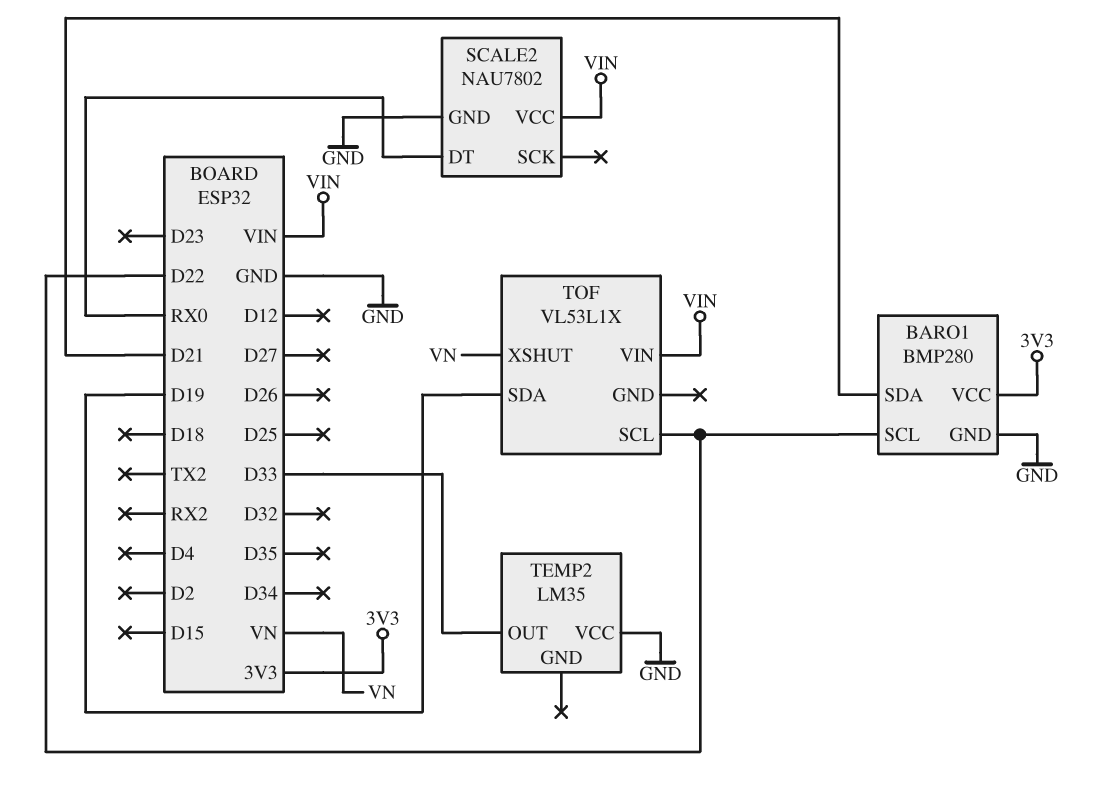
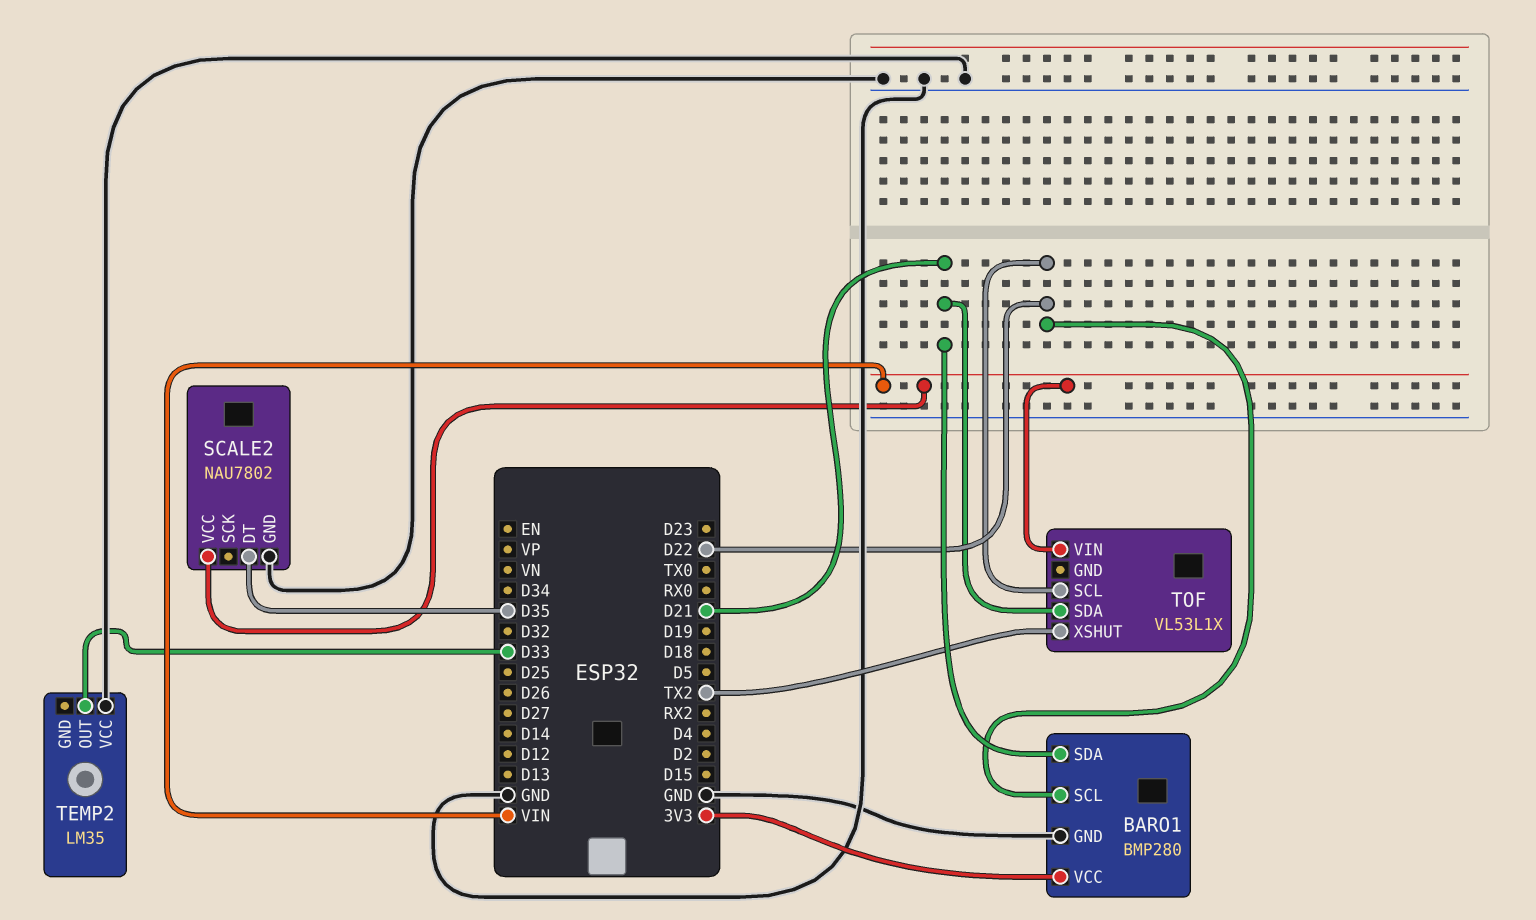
SCALE2 pin DT: RX0 -> D35
TOF pin SDA: D19 -> D21
TOF pin XSHUT: VN -> TX2

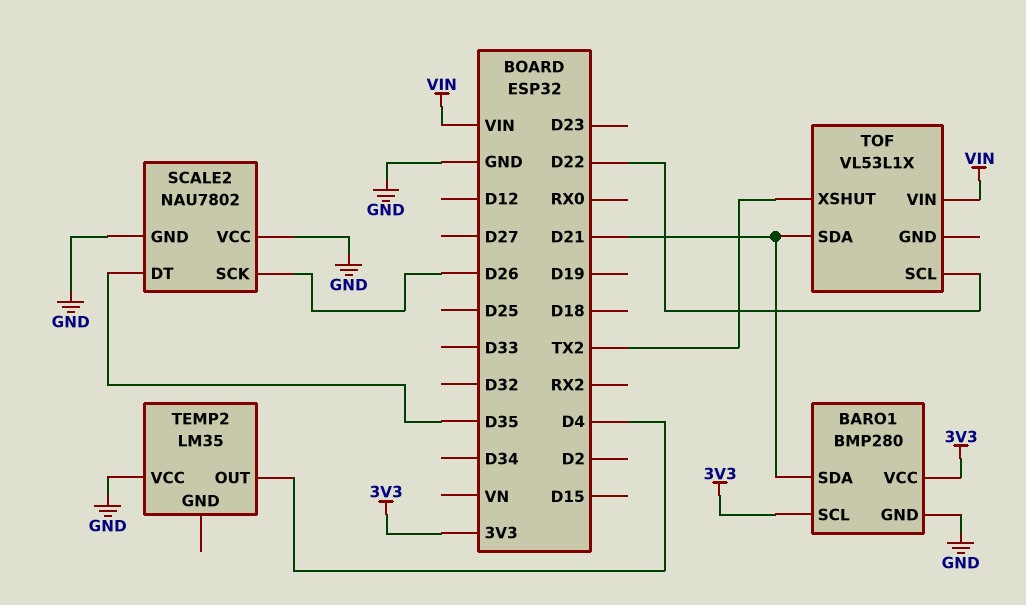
BARO1 pin SCL: D22 -> 3V3
SCALE2 pin SCK: none -> D26
SCALE2 pin VCC: VIN -> GND
TEMP2 pin OUT: D33 -> D4

